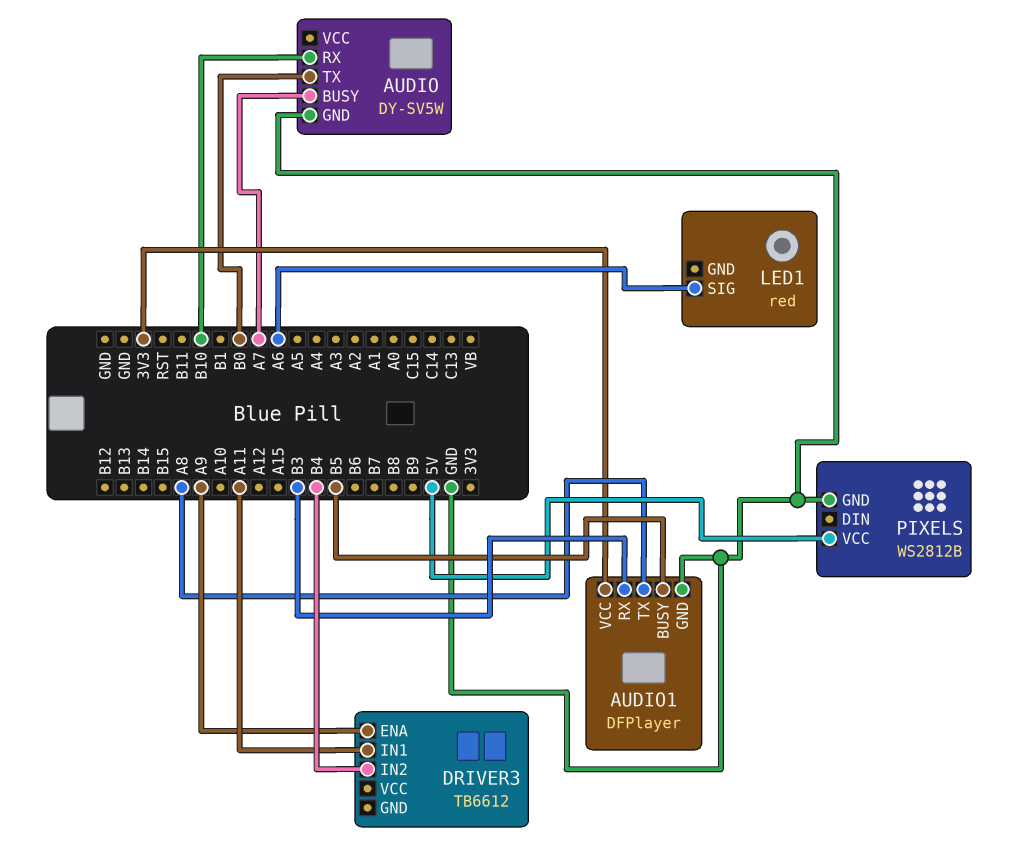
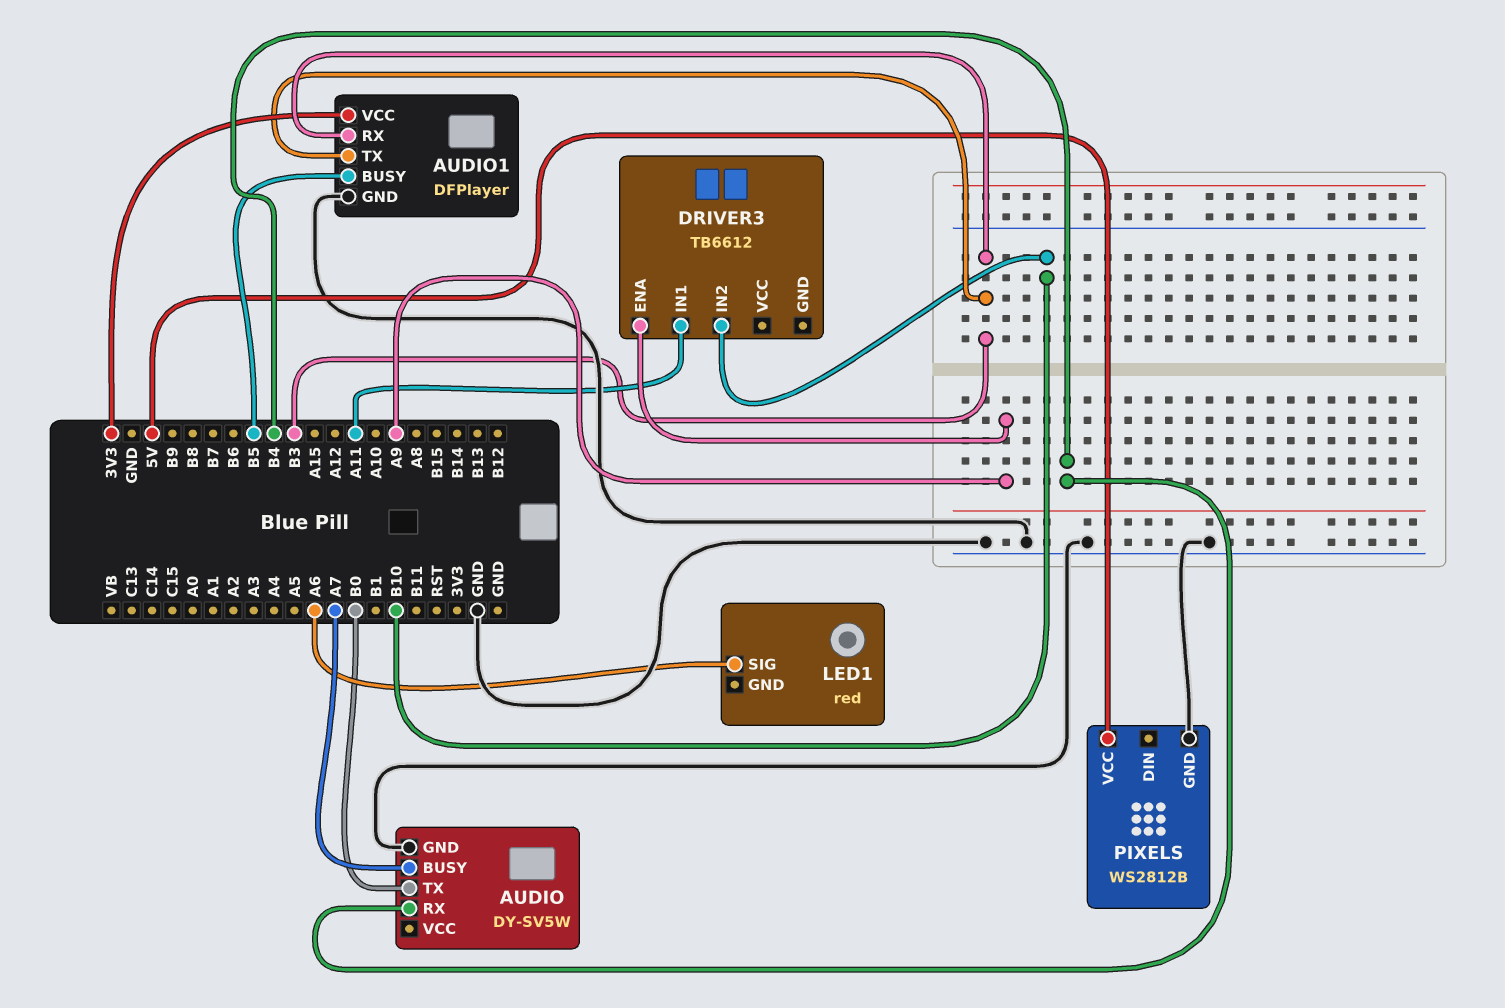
AUDIO pin RX: B10 -> B4
AUDIO1 pin TX: A8 -> B3
DRIVER3 pin IN2: B4 -> B10

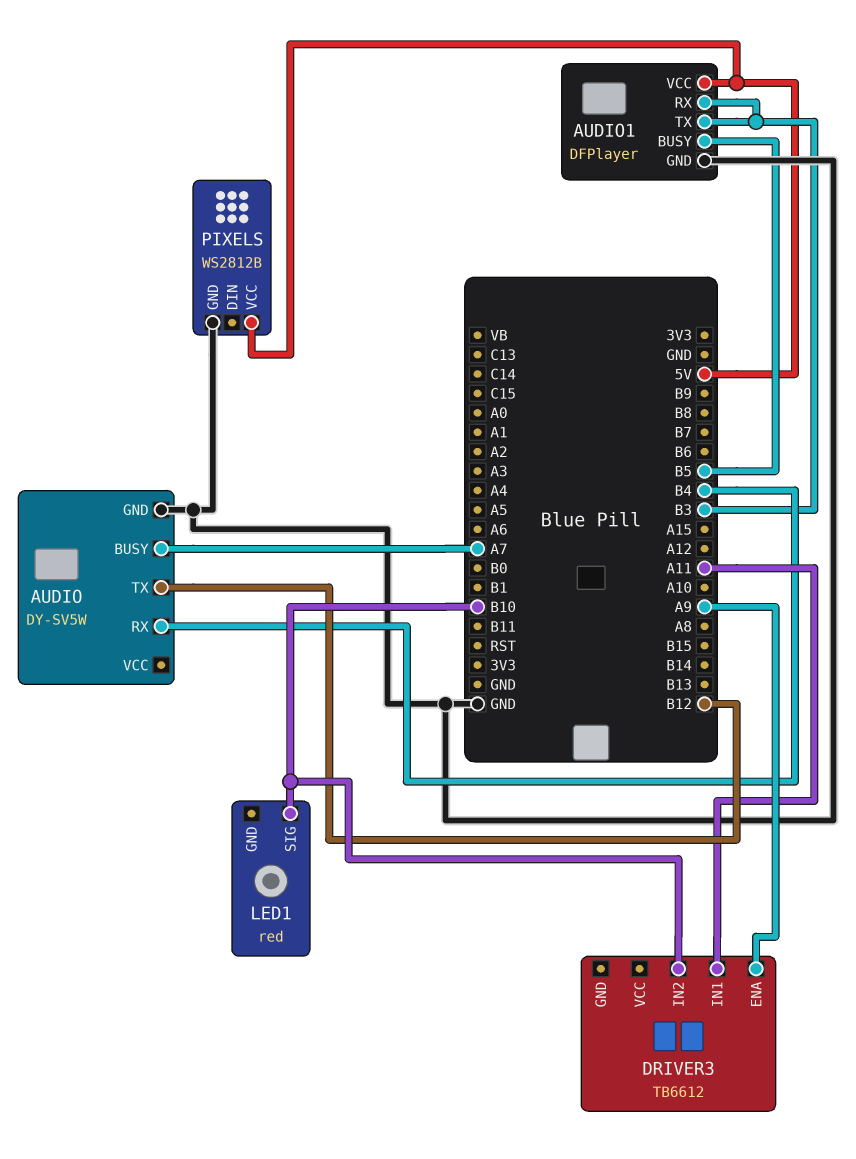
AUDIO pin TX: B0 -> B12
AUDIO1 pin VCC: 3V3 -> 5V
LED1 pin SIG: A6 -> B10

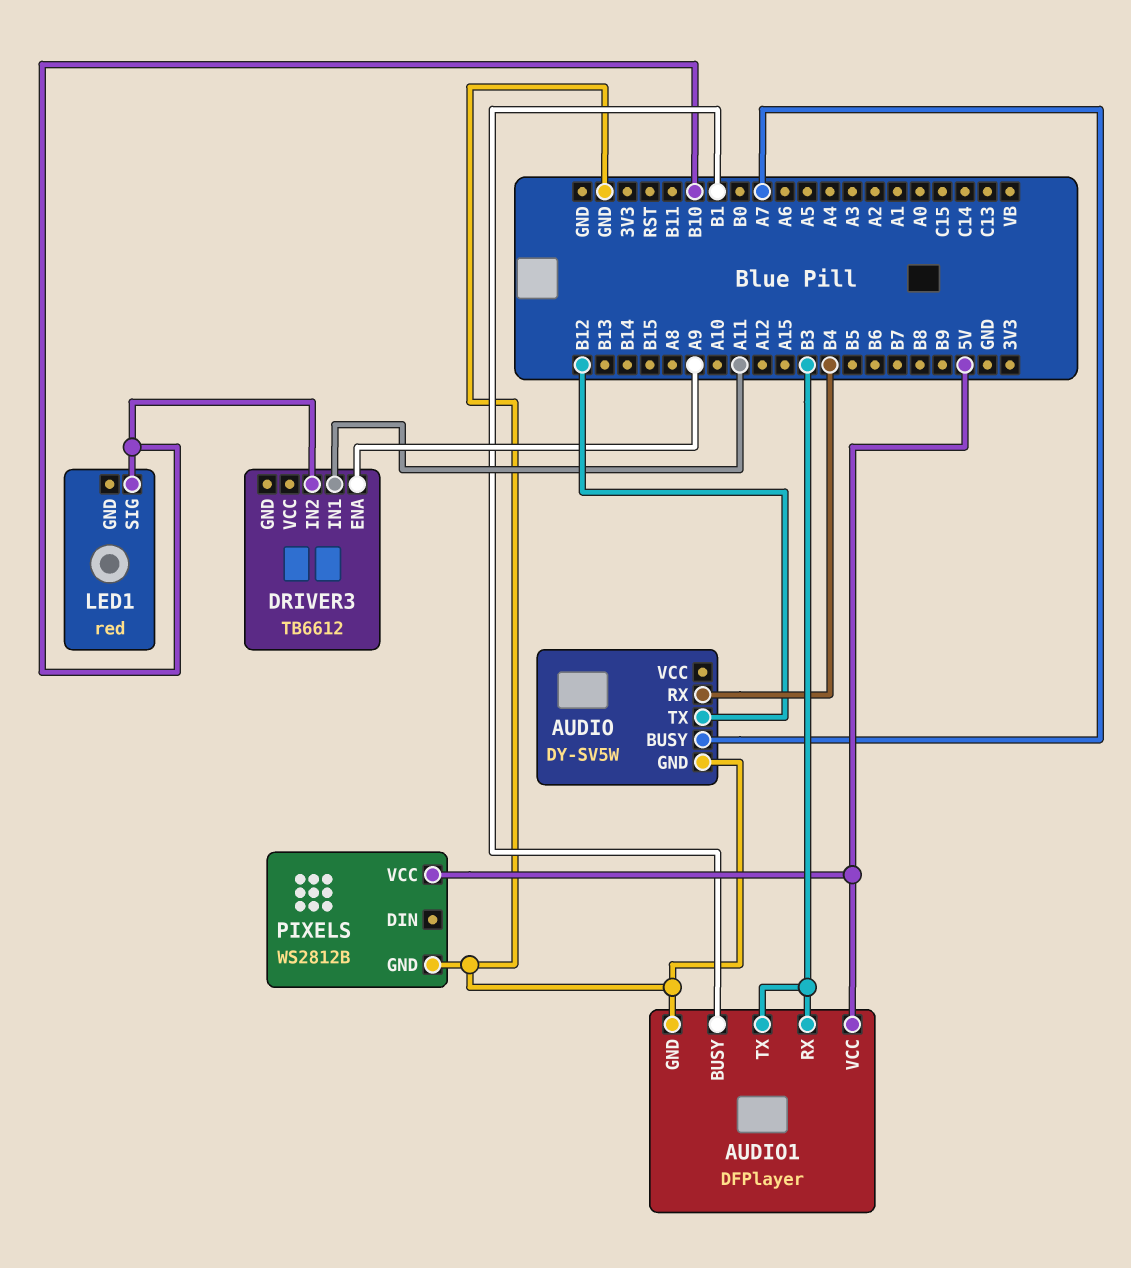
AUDIO1 pin BUSY: B5 -> B1

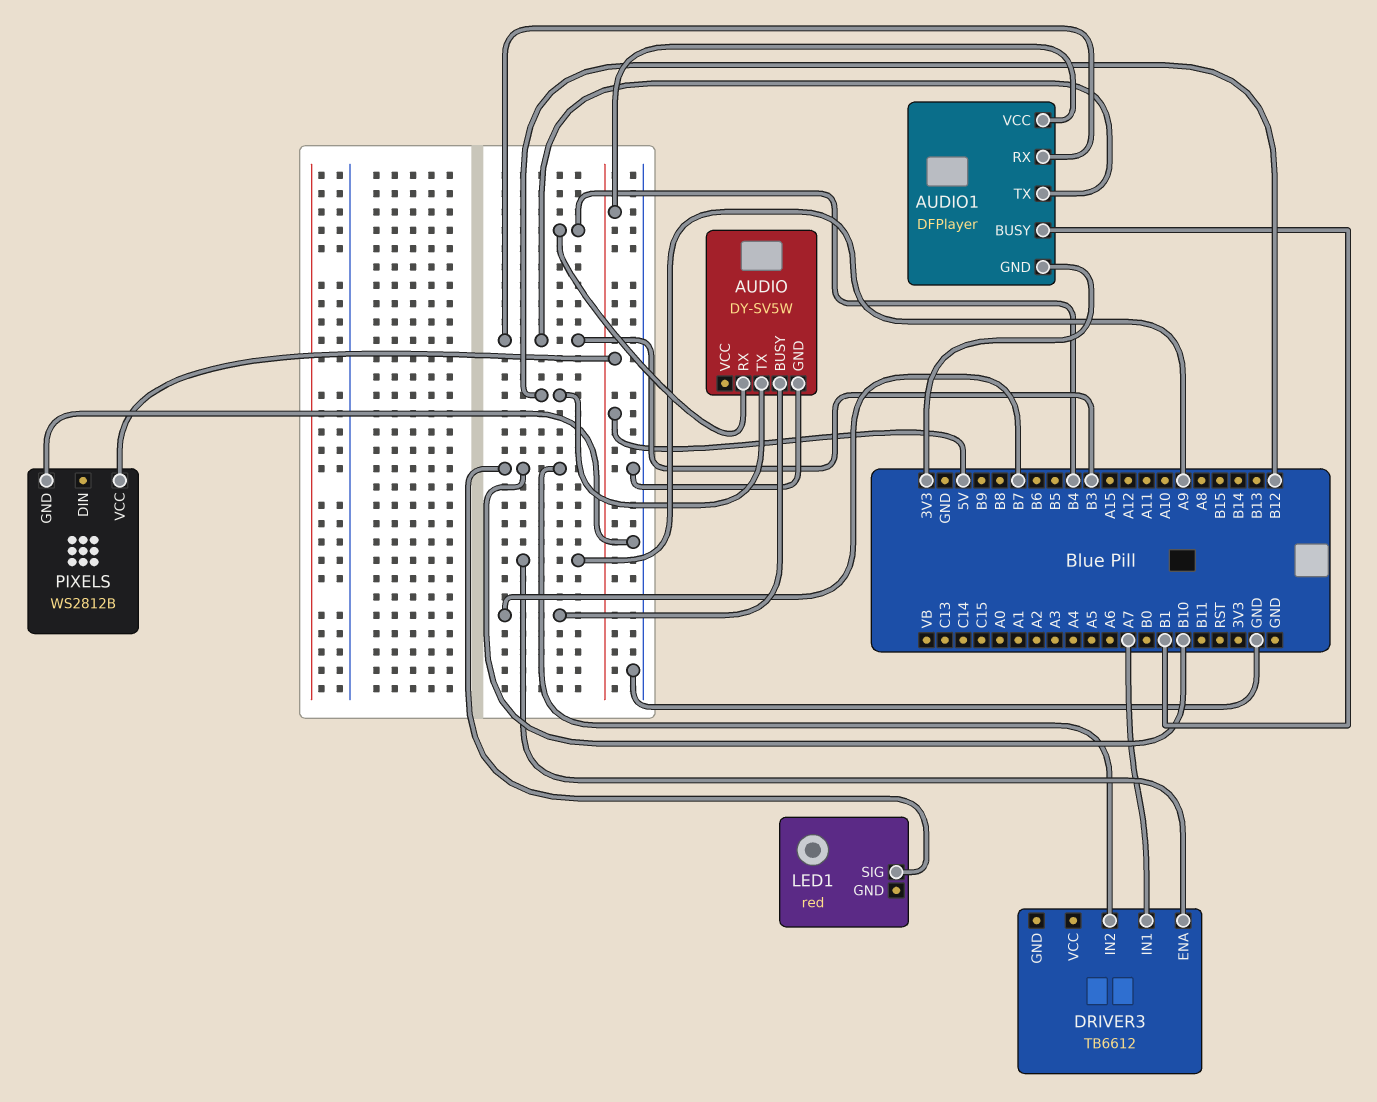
AUDIO pin BUSY: A7 -> B7
AUDIO1 pin GND: GND -> 3V3
DRIVER3 pin IN1: A11 -> A7

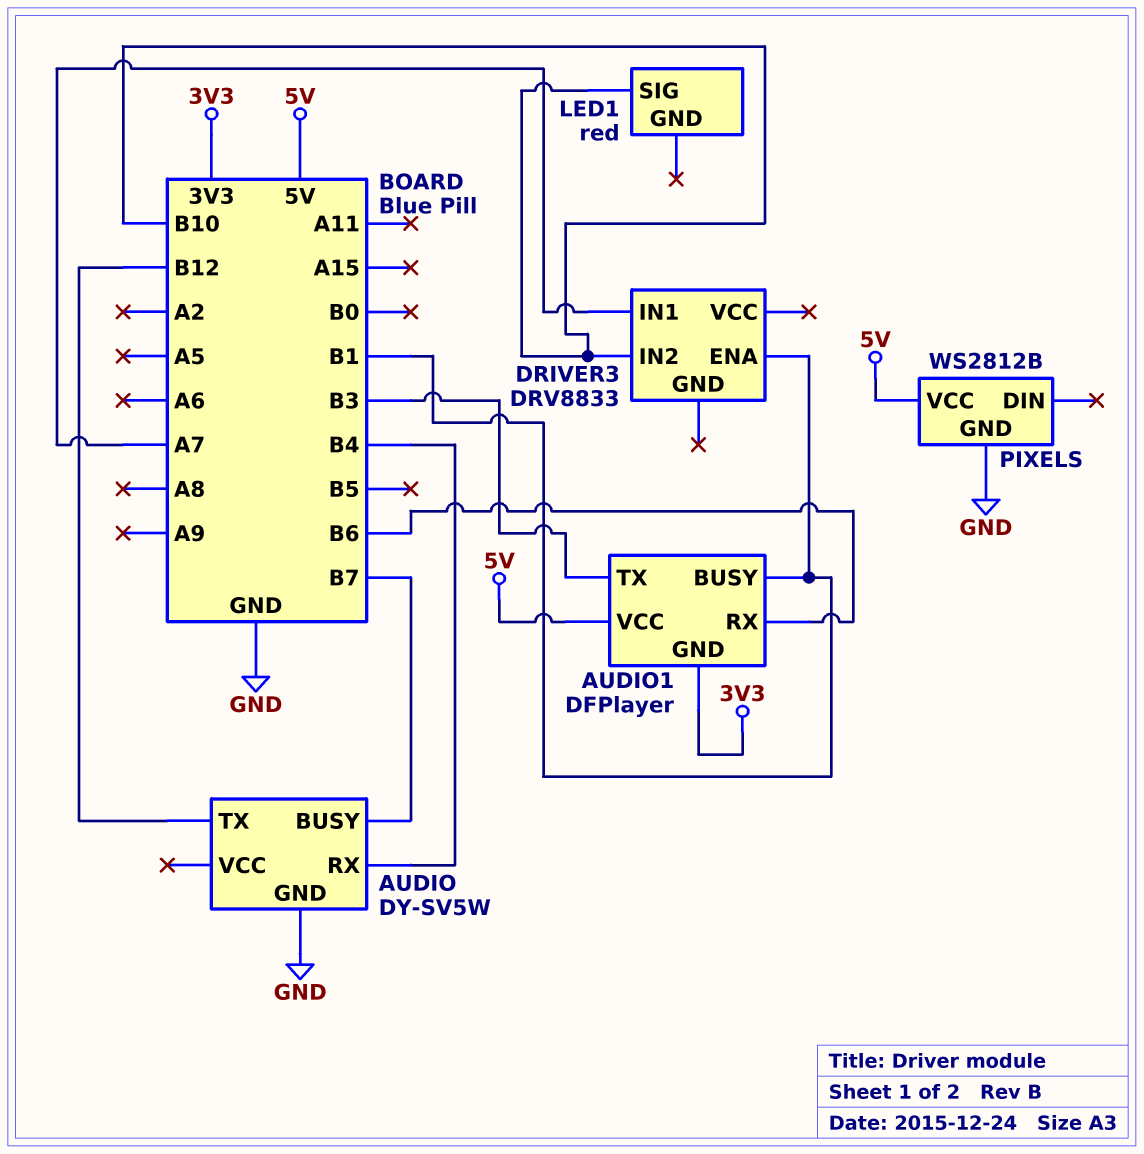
AUDIO1 pin RX: B3 -> B6
DRIVER3: TB6612 -> DRV8833
DRIVER3 pin ENA: A9 -> B1

